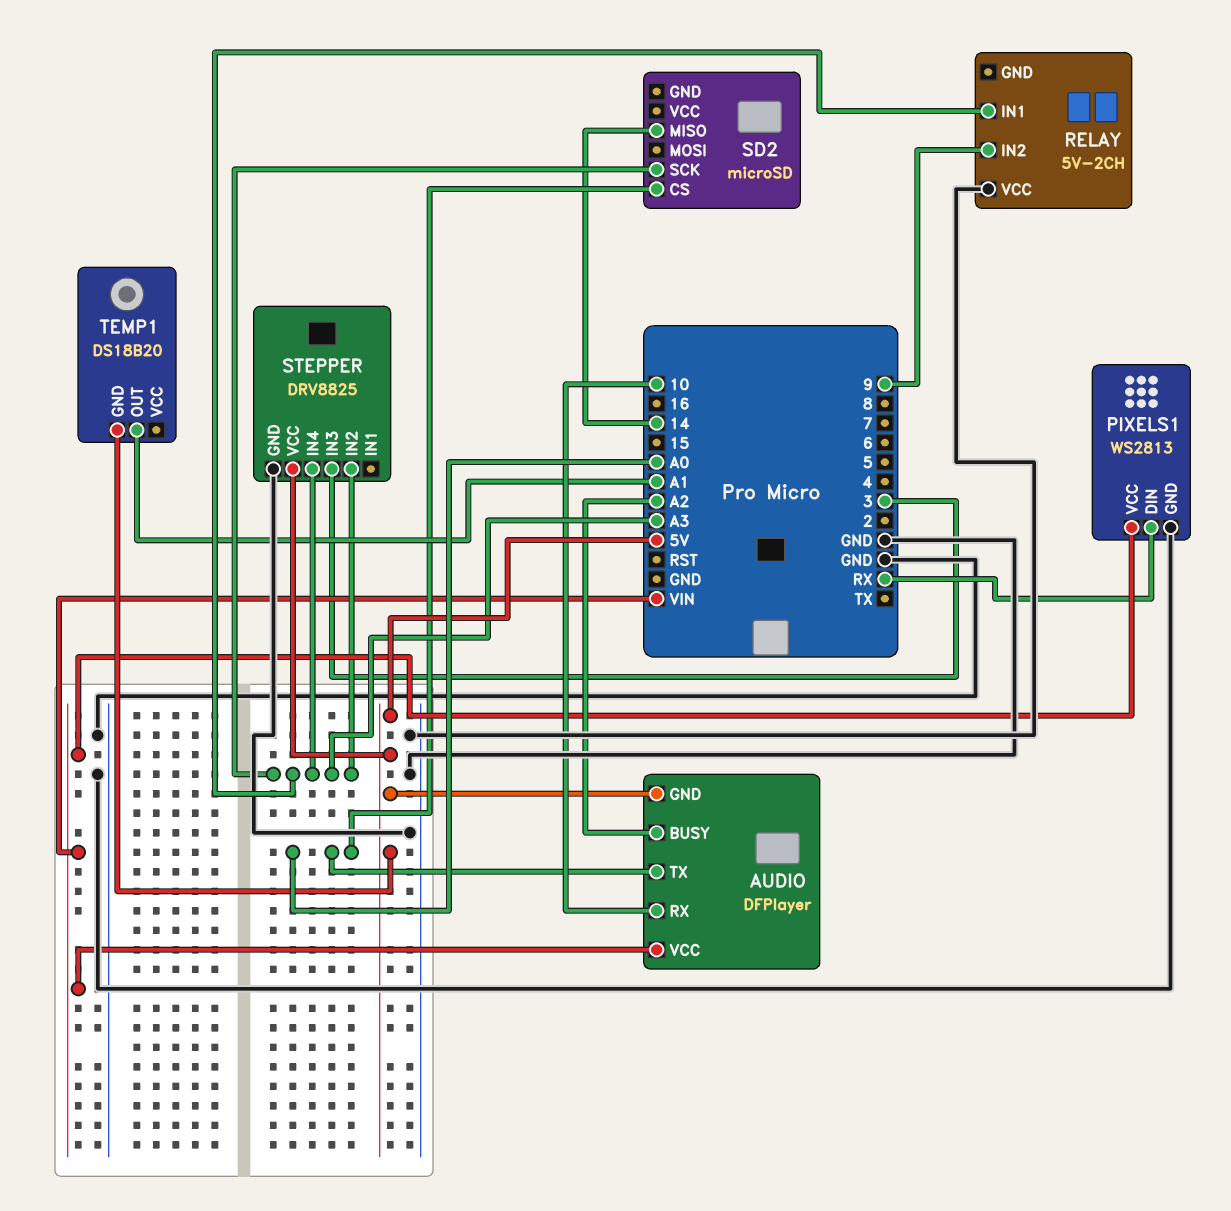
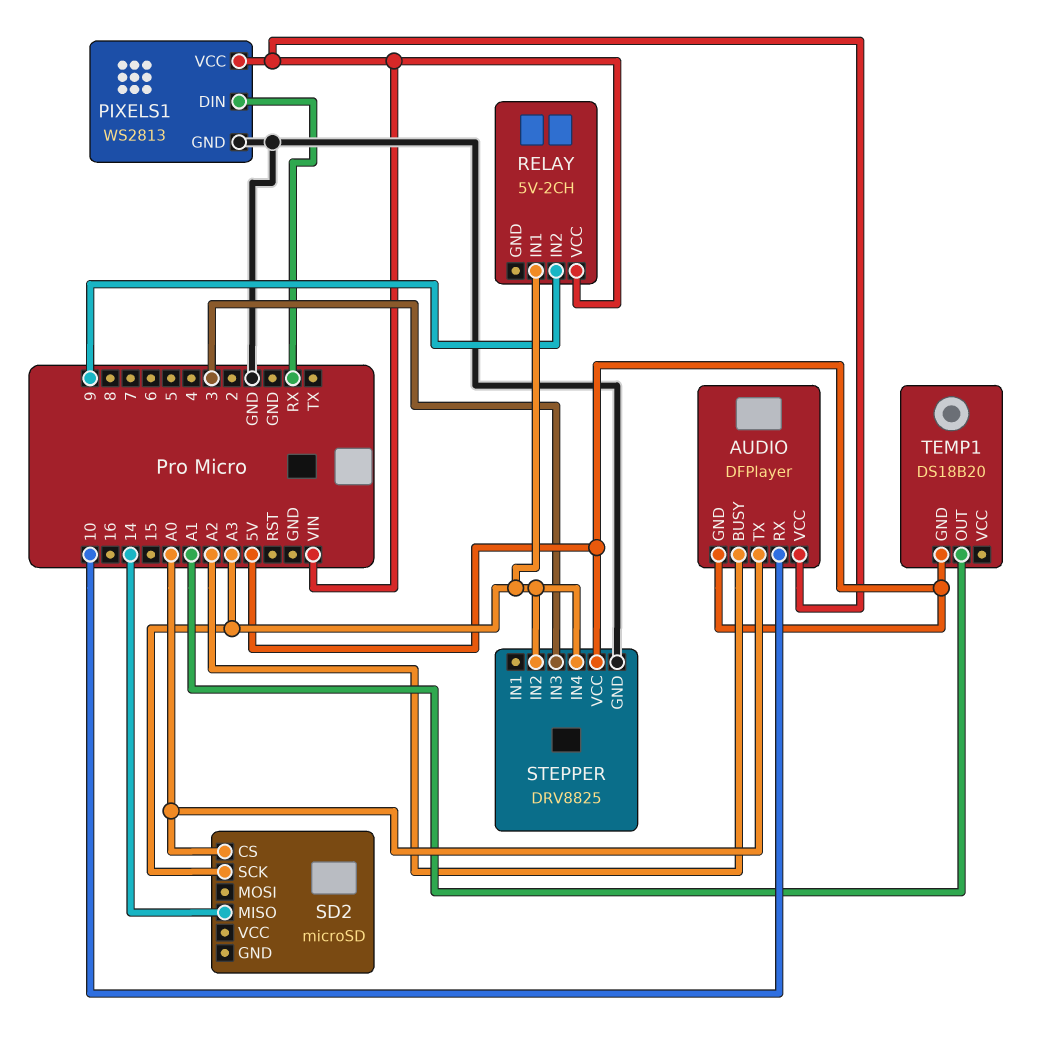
RELAY pin VCC: GND -> VIN

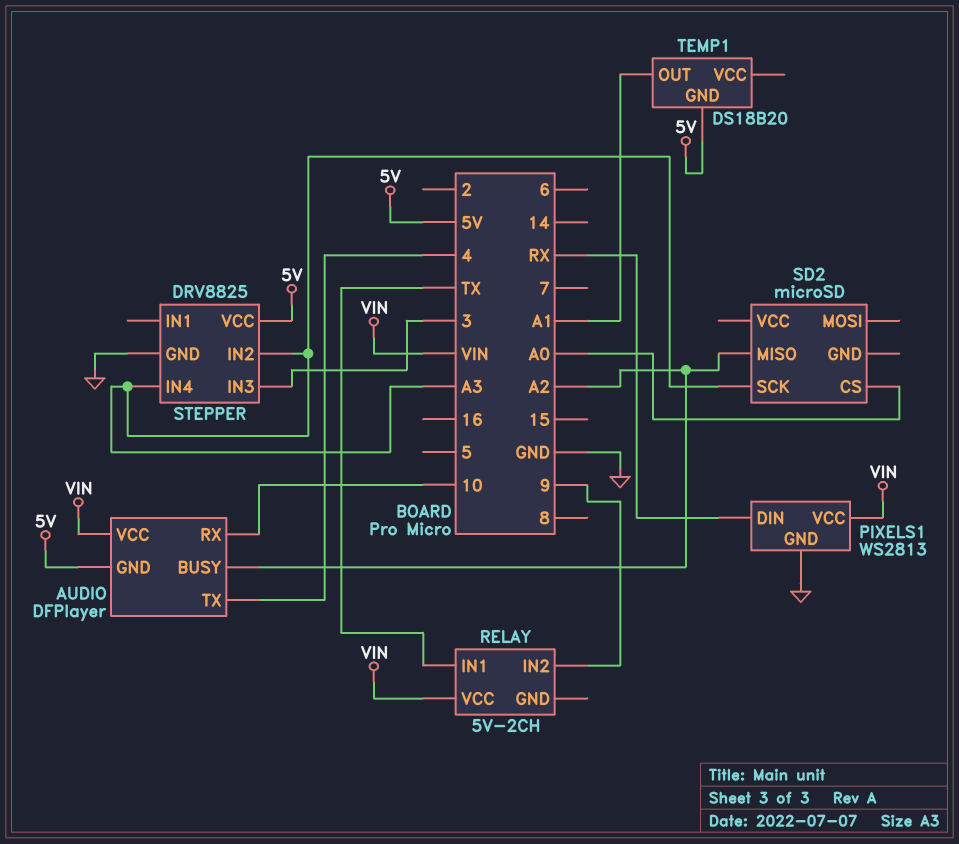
AUDIO pin TX: A0 -> 4
RELAY pin IN1: A3 -> TX
SD2 pin MISO: 14 -> A2

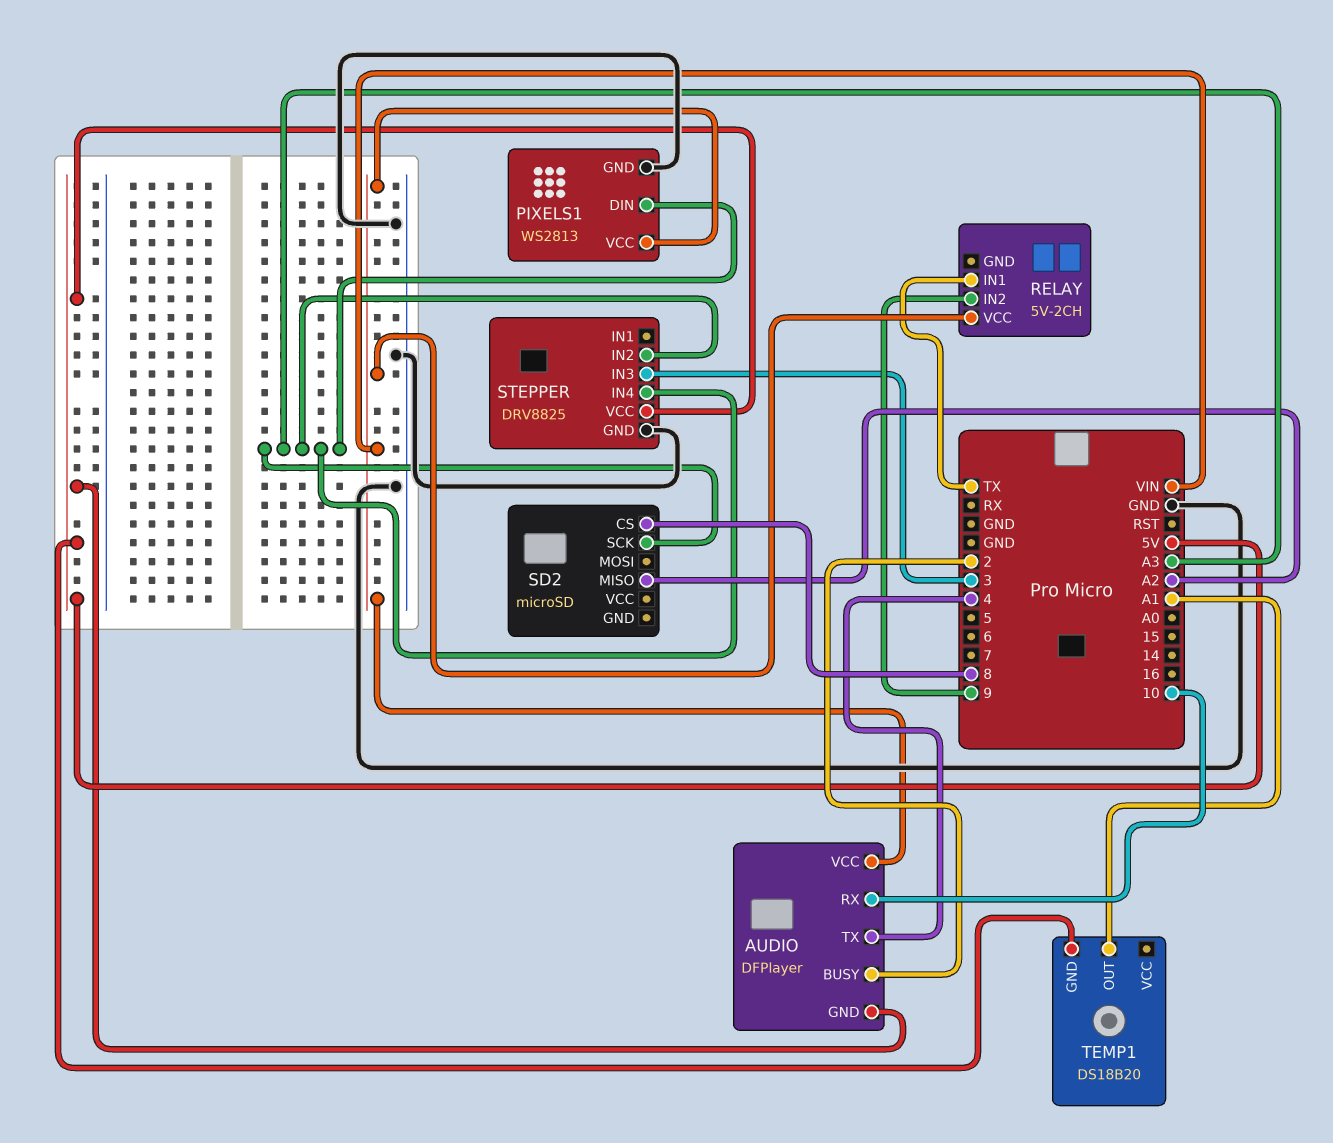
AUDIO pin BUSY: A2 -> 2
PIXELS1 pin DIN: RX -> A3
SD2 pin CS: A0 -> 8

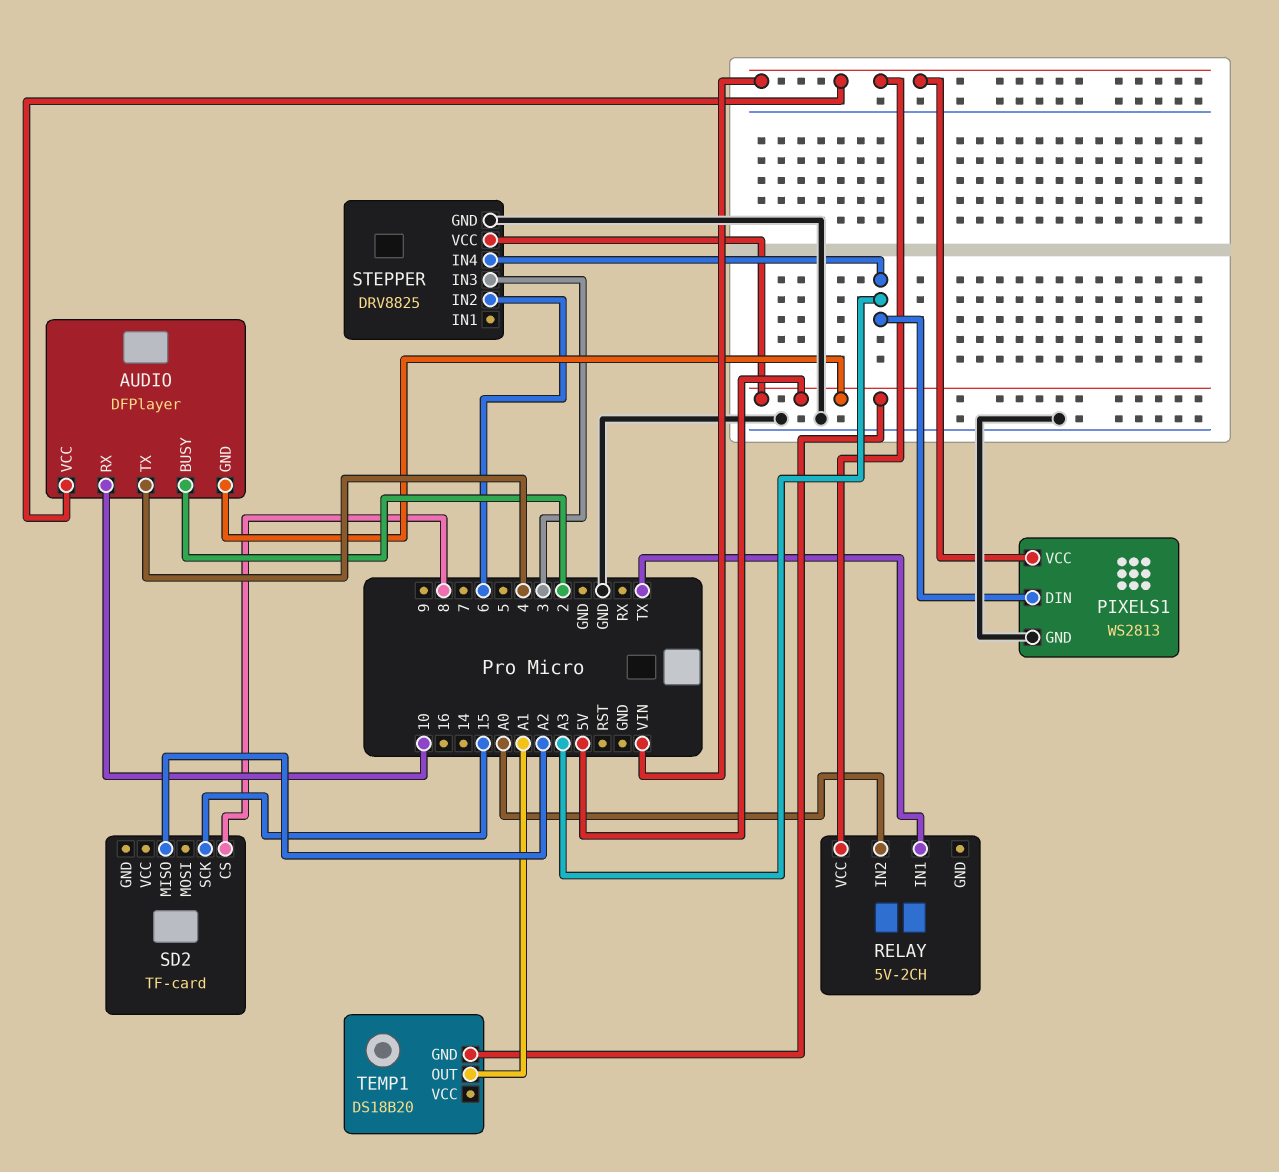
RELAY pin IN2: 9 -> A0
SD2: microSD -> TF-card
SD2 pin SCK: A3 -> 15
STEPPER pin IN2: A3 -> 6

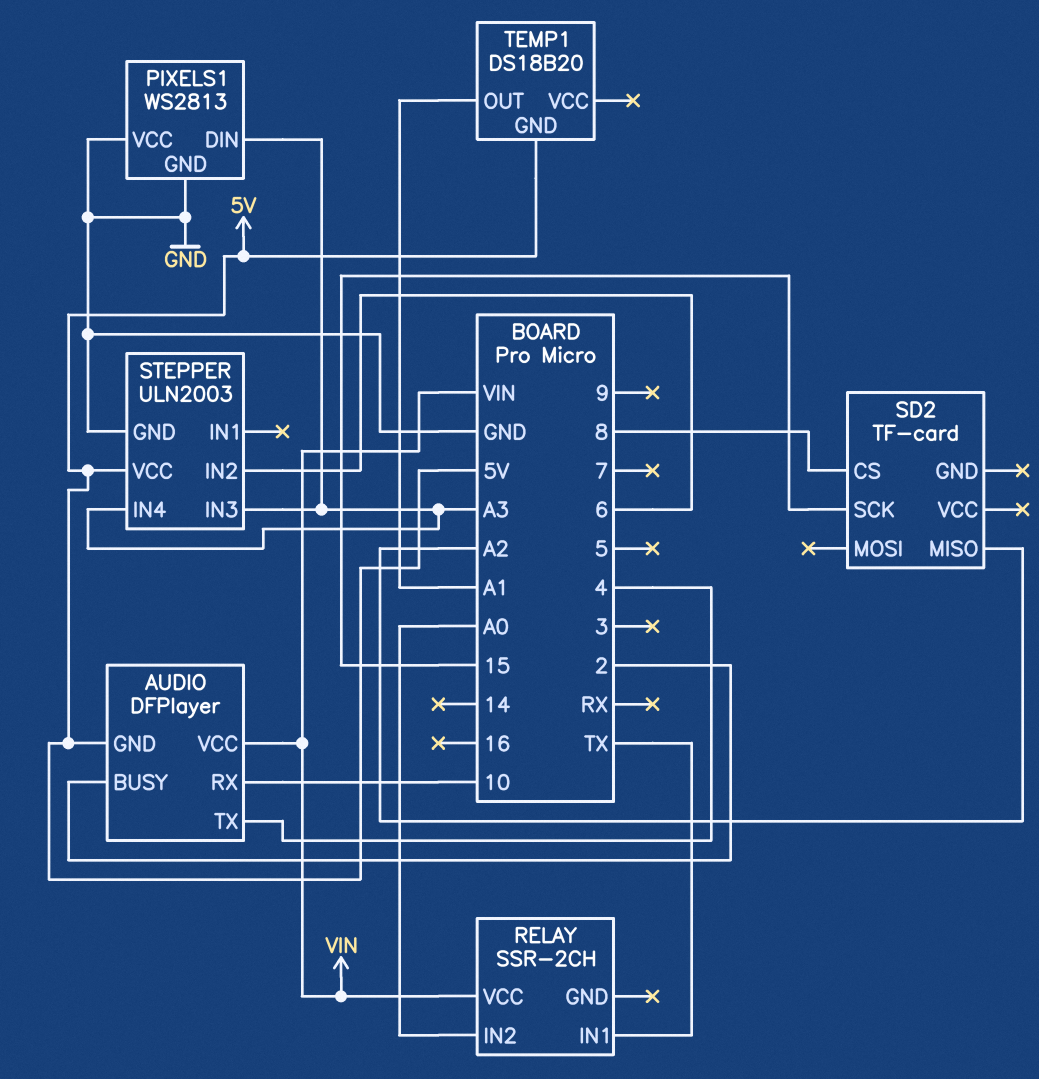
PIXELS1 pin VCC: VIN -> GND
RELAY: 5V-2CH -> SSR-2CH
STEPPER: DRV8825 -> ULN2003
STEPPER pin IN3: 3 -> A3

